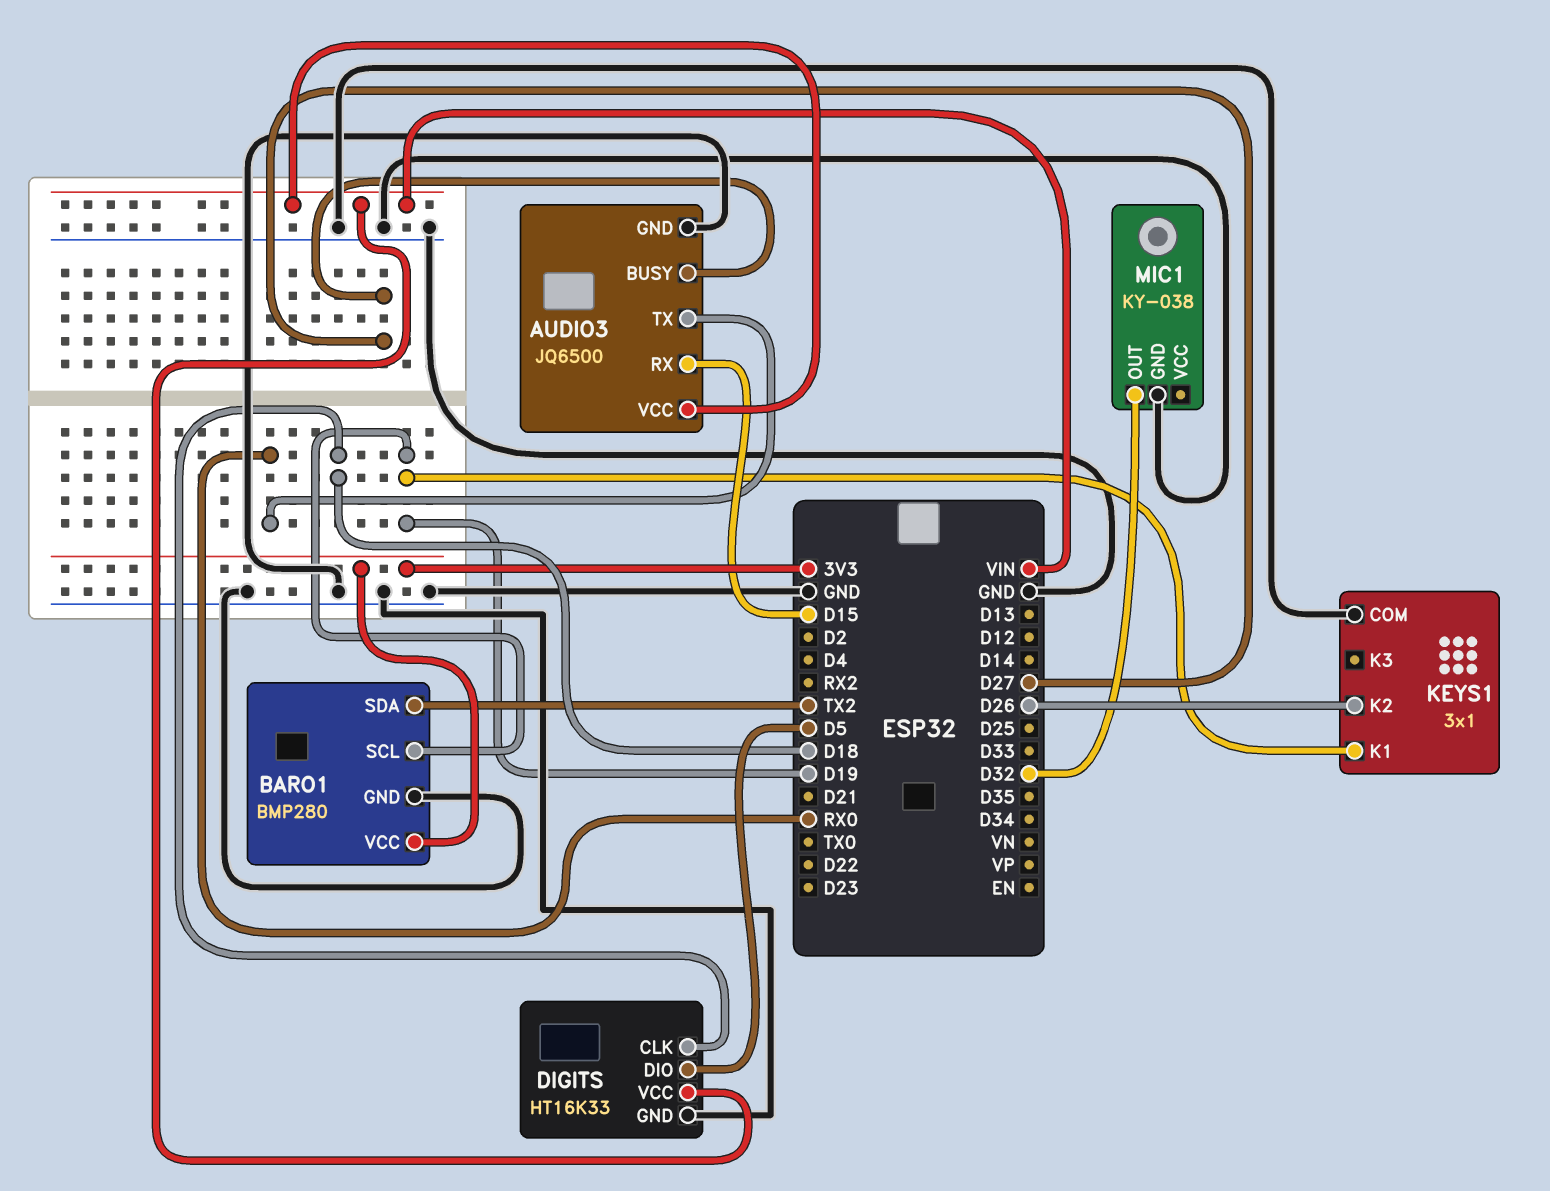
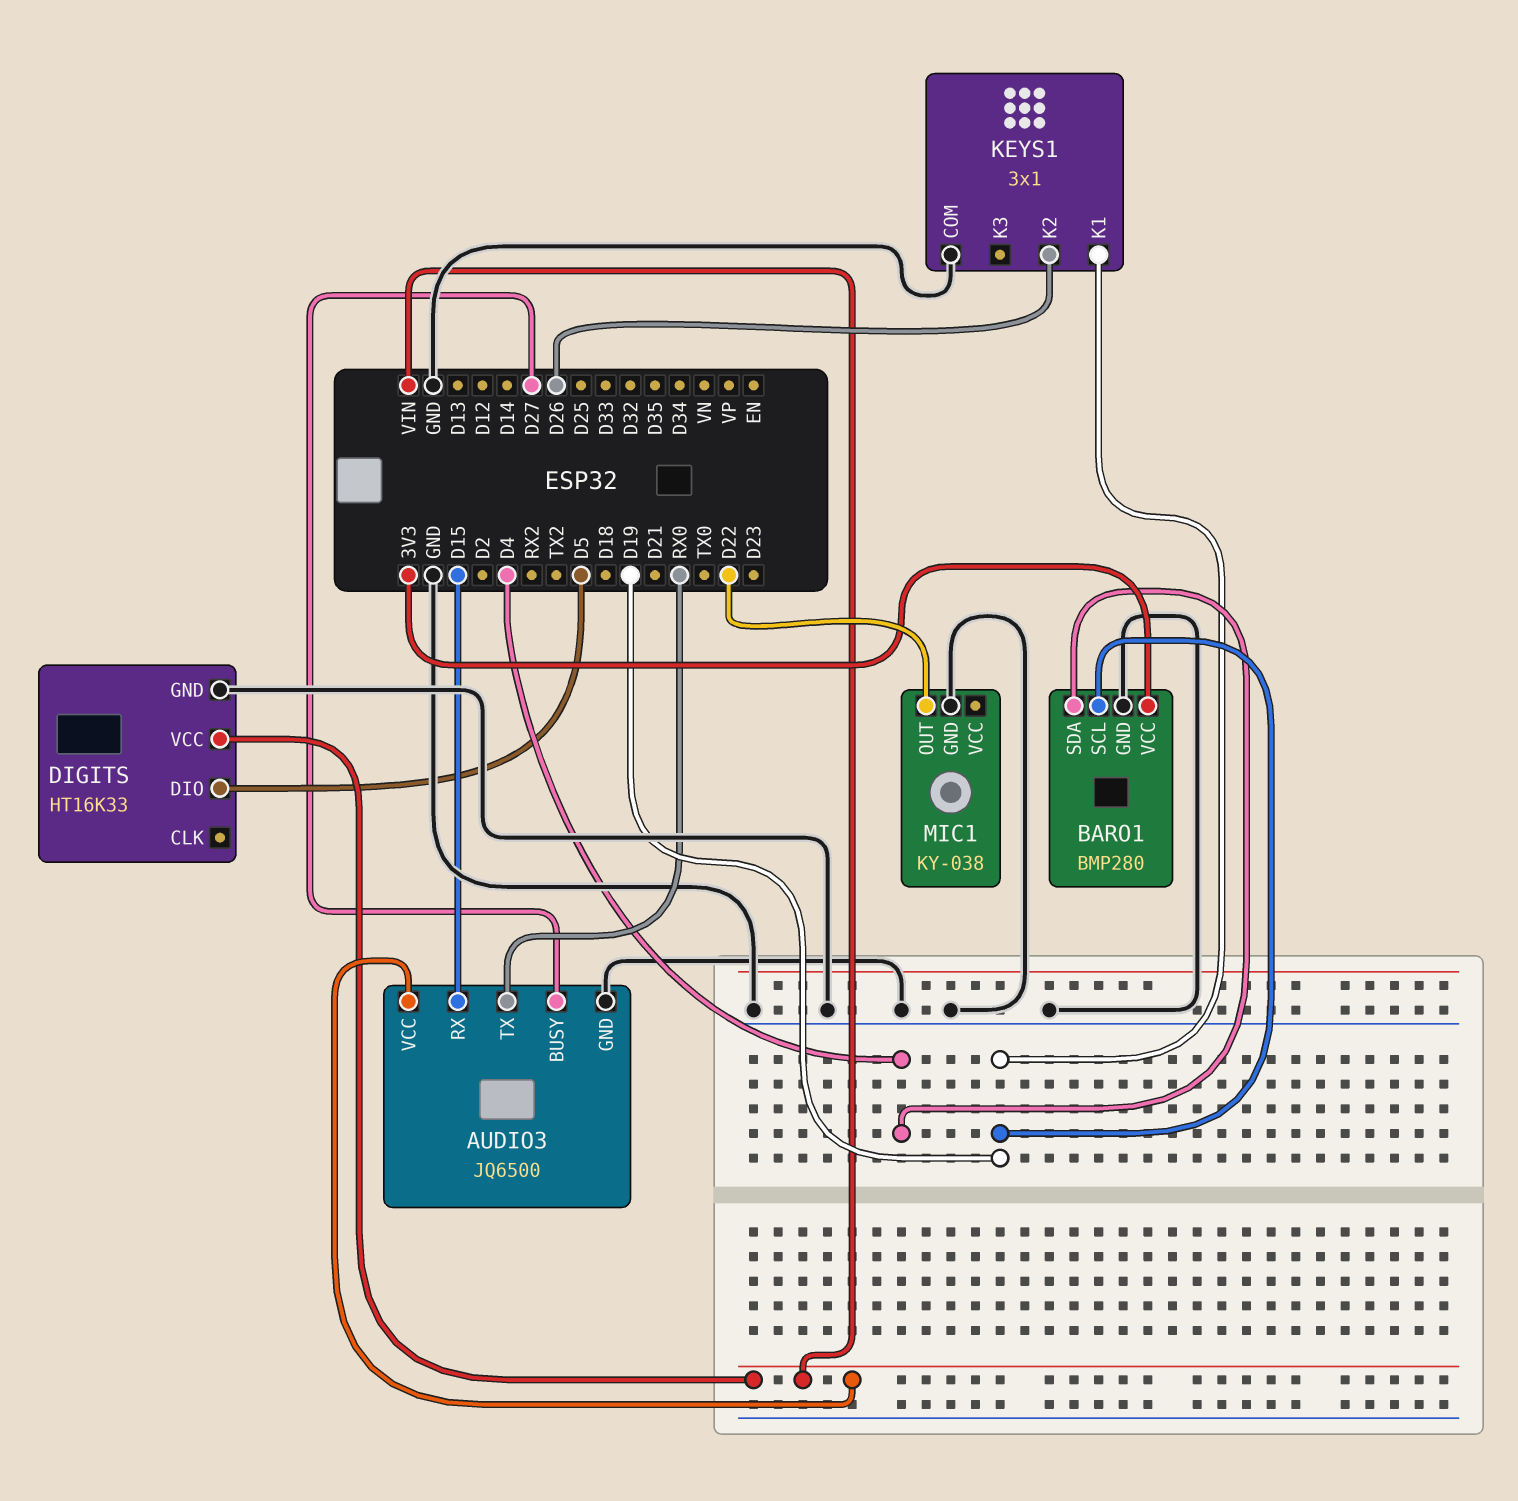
BARO1 pin SDA: TX2 -> D4
DIGITS pin CLK: D18 -> none
MIC1 pin OUT: D32 -> D22

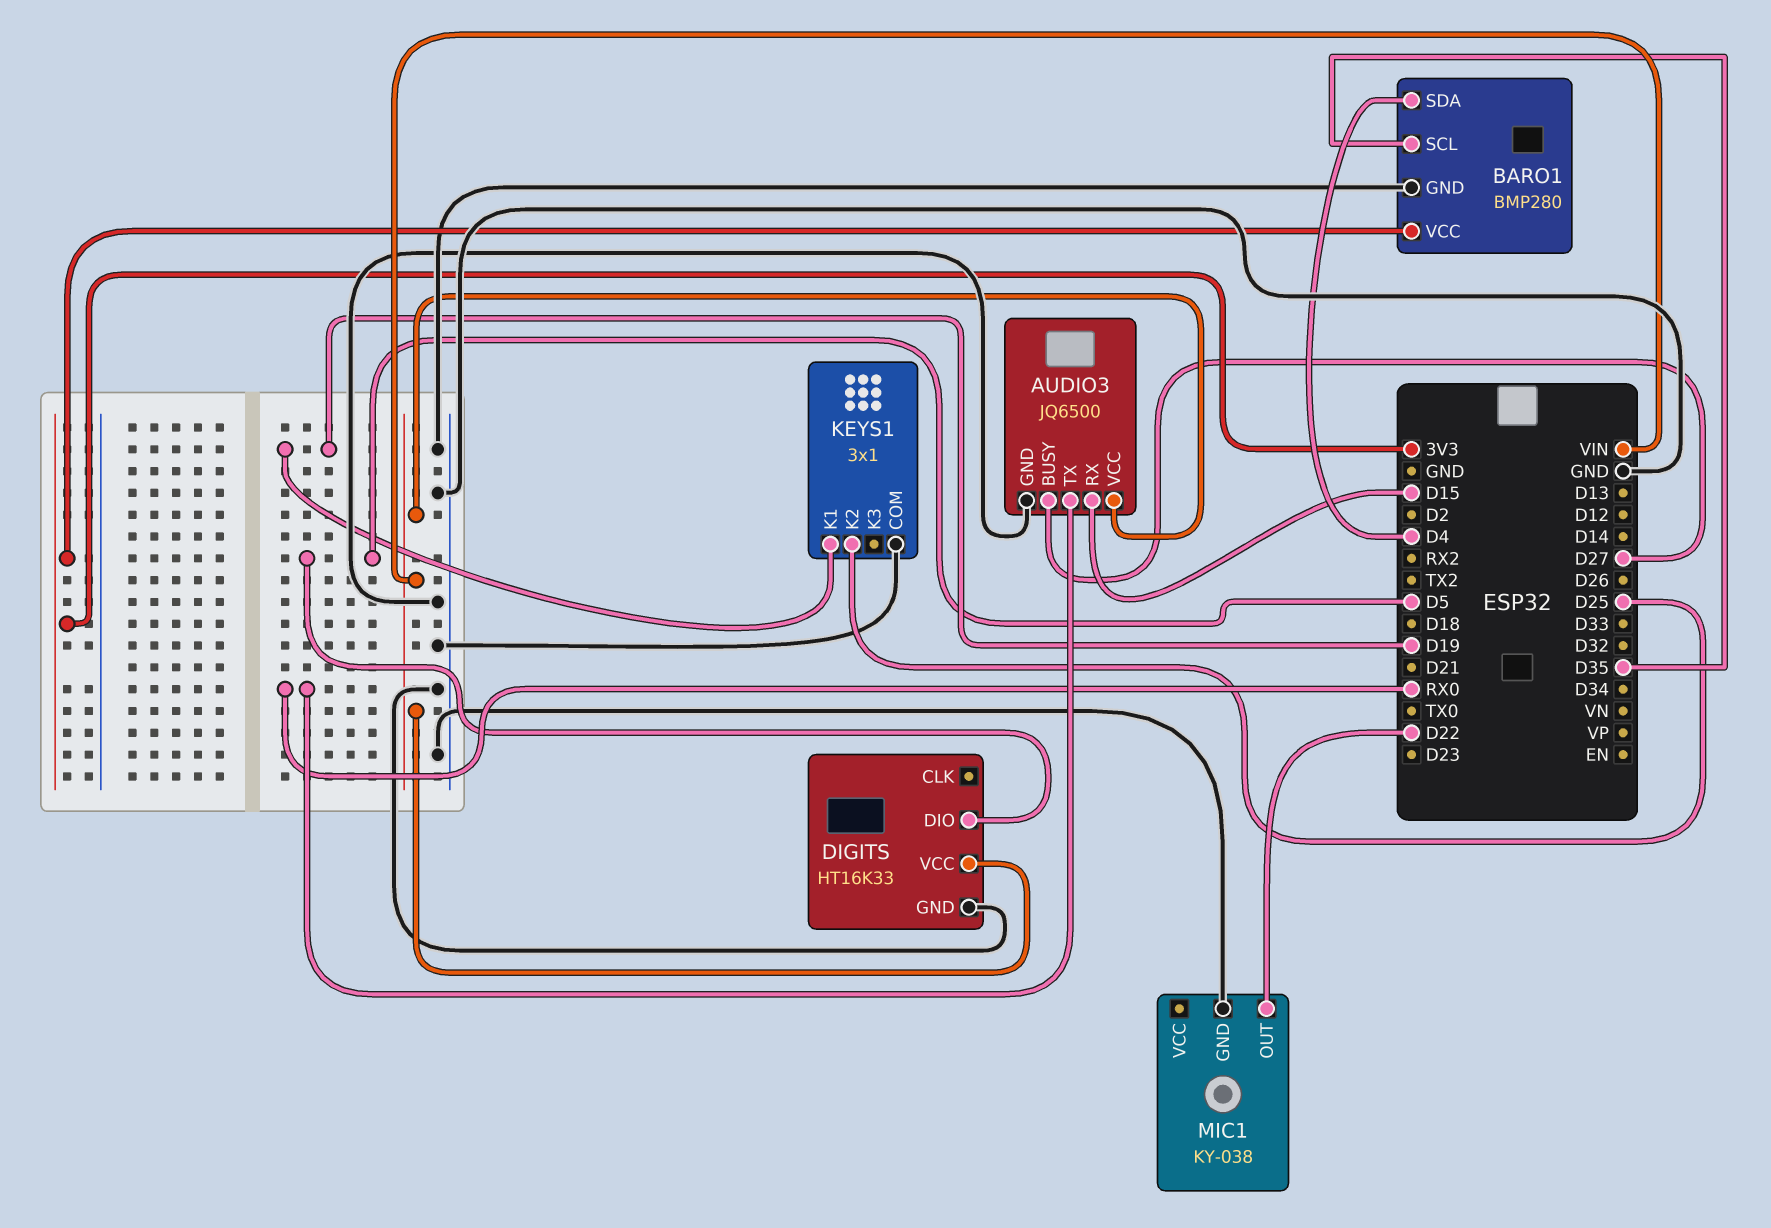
BARO1 pin SCL: D19 -> D35
KEYS1 pin K2: D26 -> D25

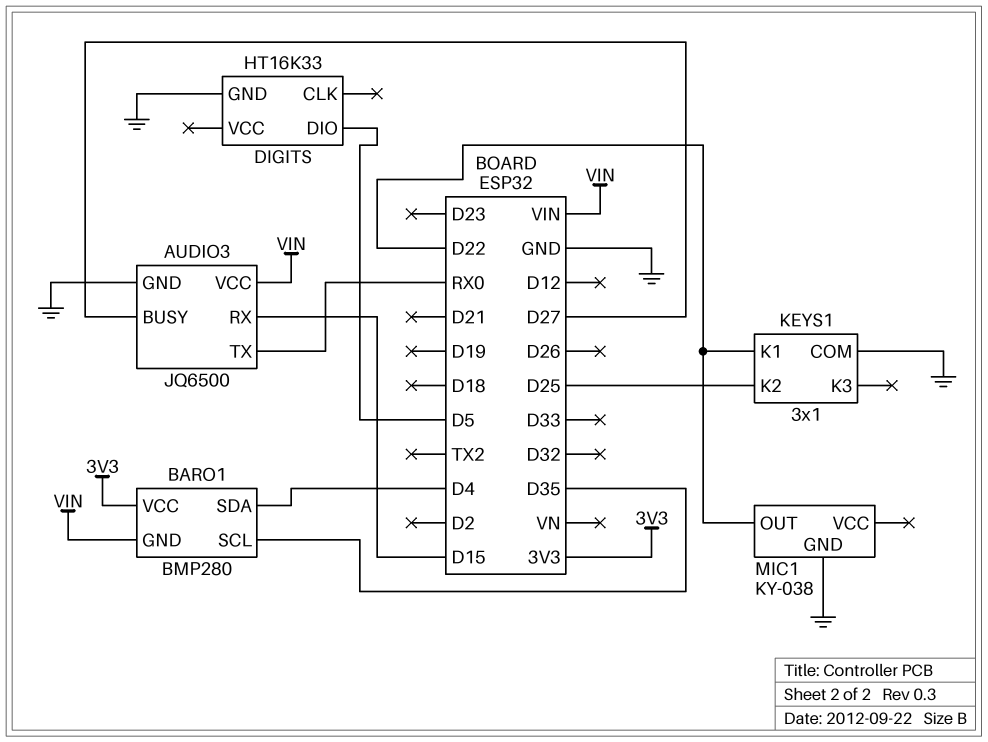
BARO1 pin GND: GND -> VIN
DIGITS pin VCC: VIN -> none
KEYS1 pin K1: D19 -> D22

